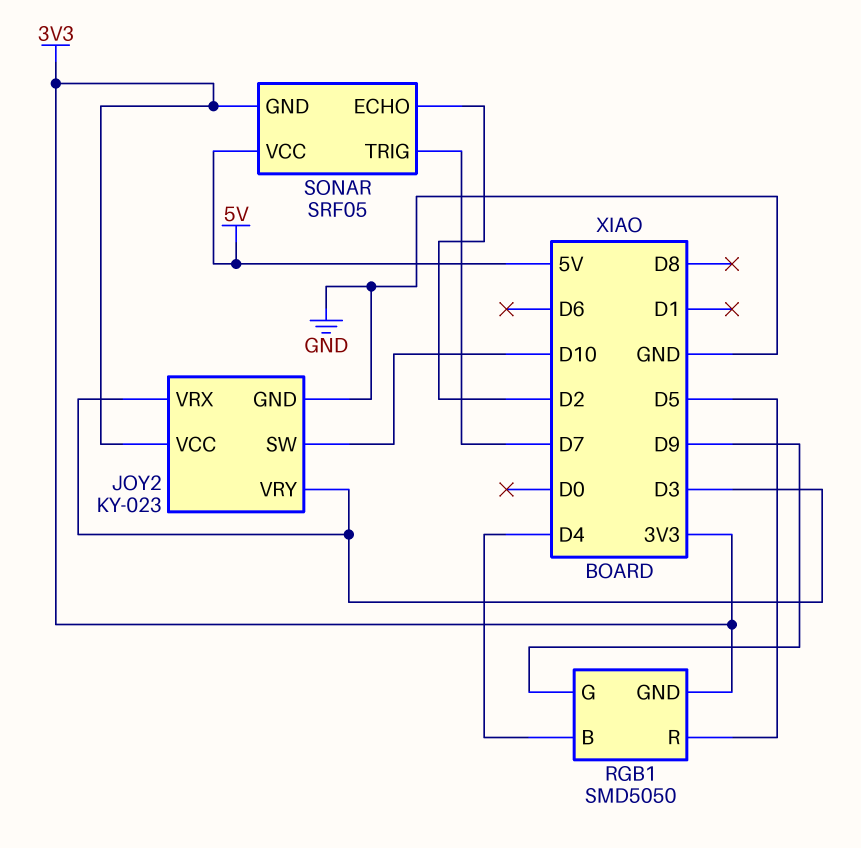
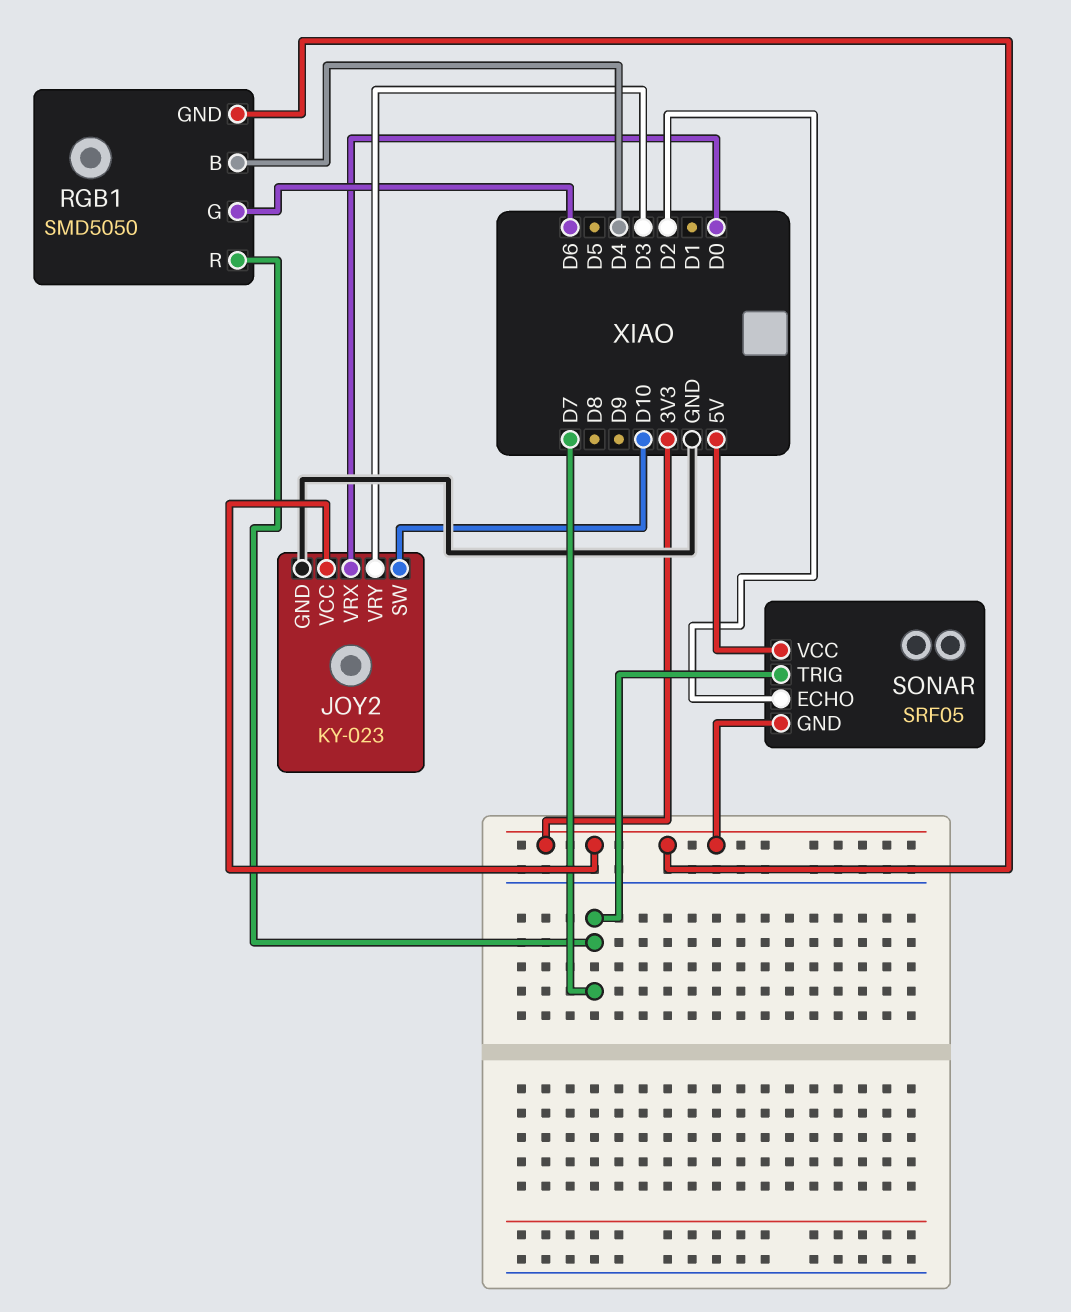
JOY2 pin VRX: D3 -> D0
RGB1 pin G: D9 -> D6
RGB1 pin R: D5 -> D7

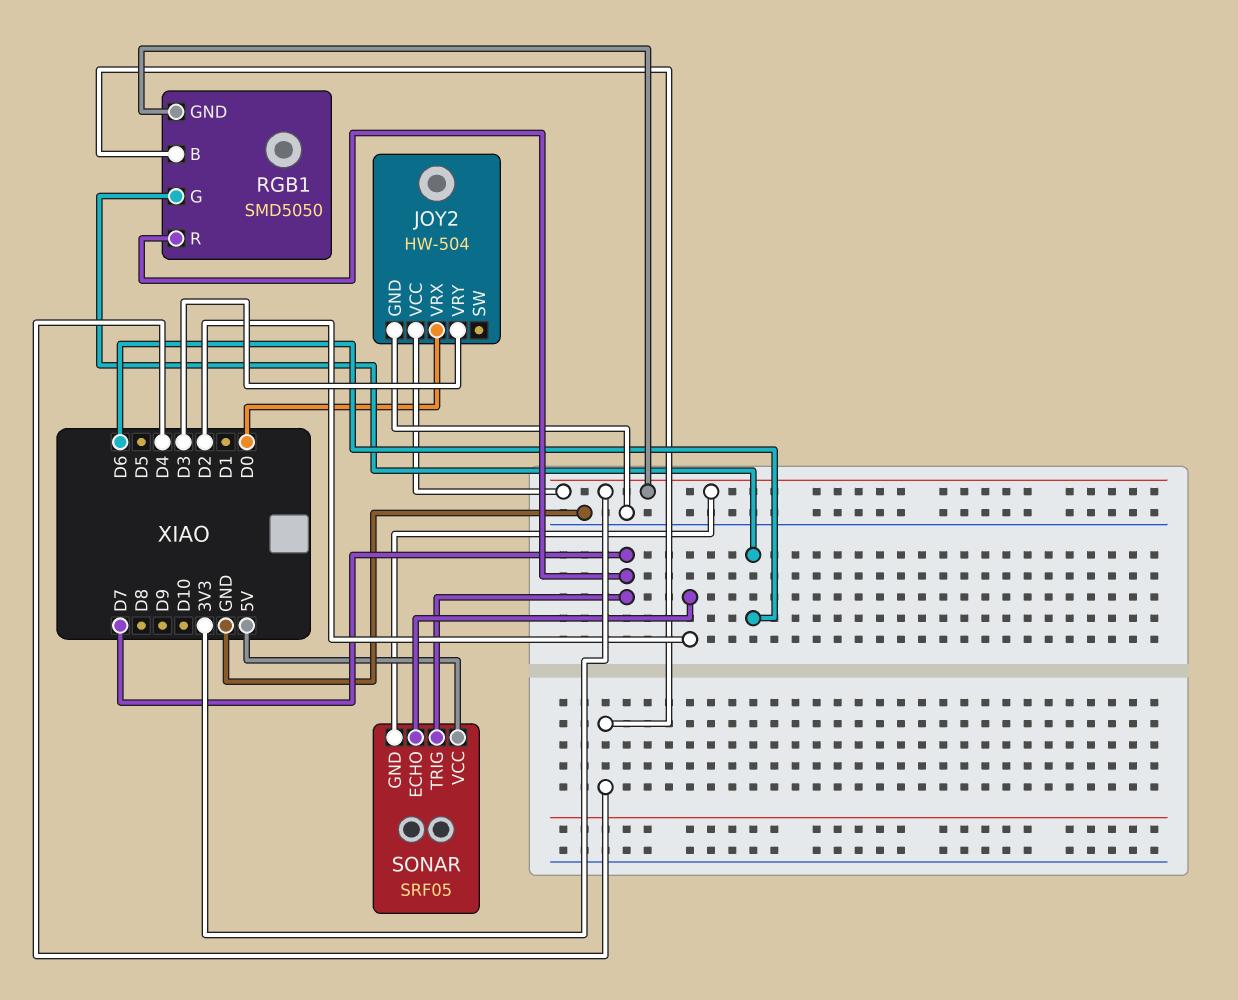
JOY2: KY-023 -> HW-504
JOY2 pin SW: D10 -> none

